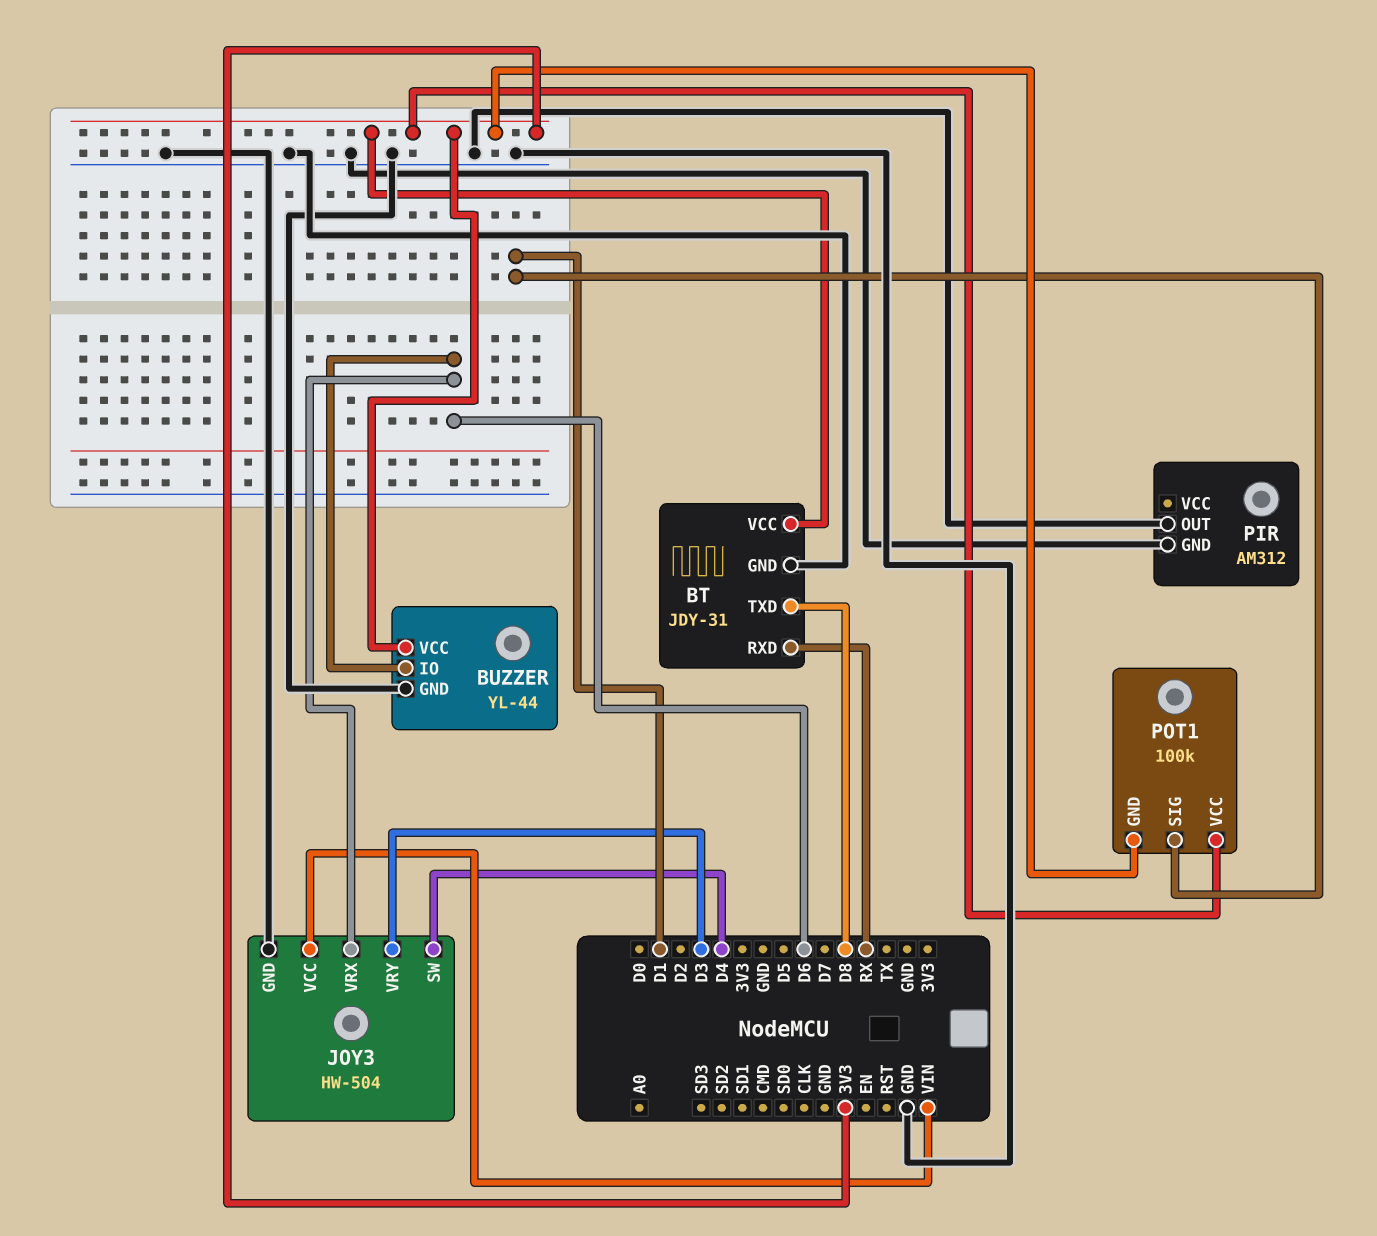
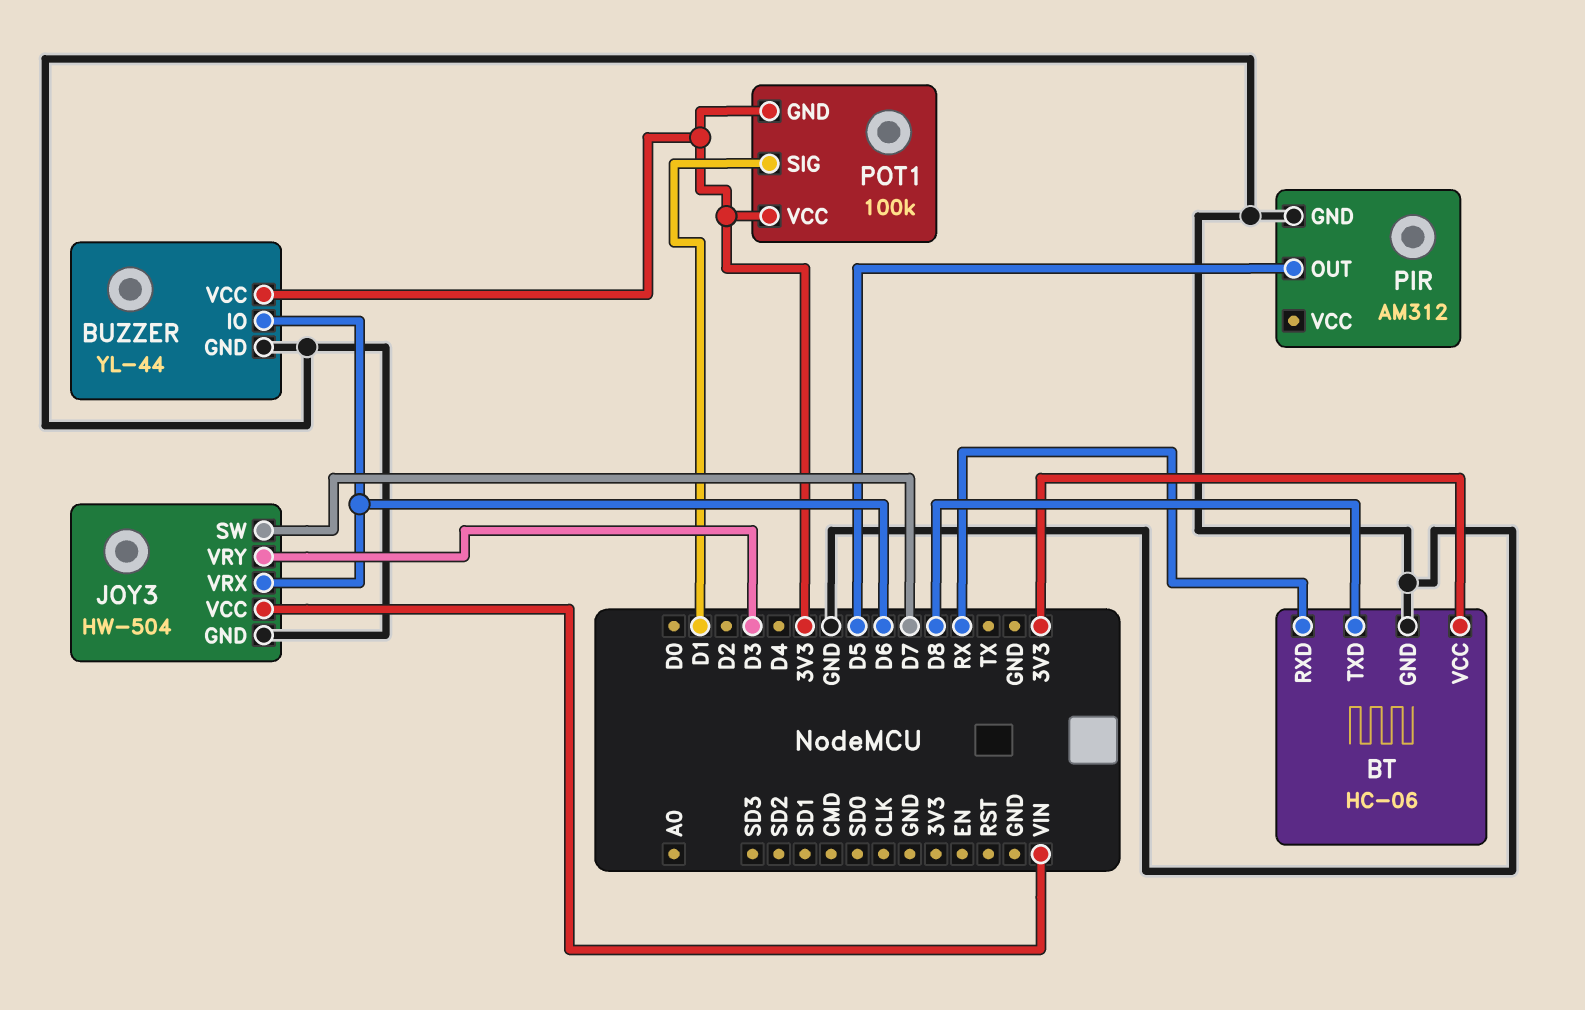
BT: JDY-31 -> HC-06
JOY3 pin SW: D4 -> D7
PIR pin OUT: GND -> D5

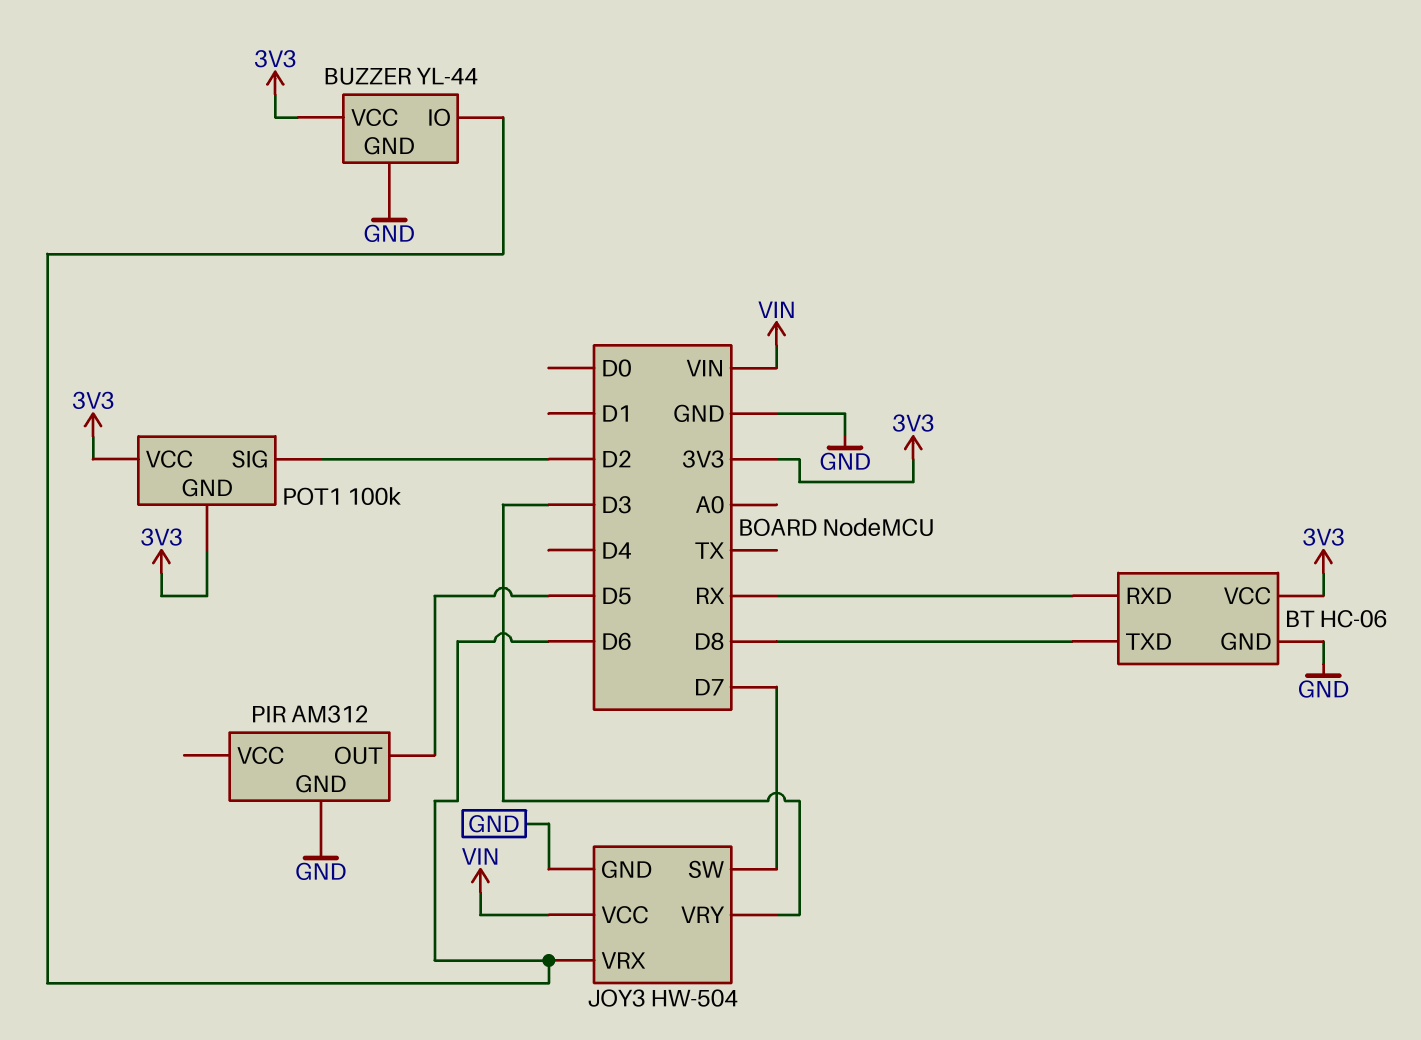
POT1 pin SIG: D1 -> D2

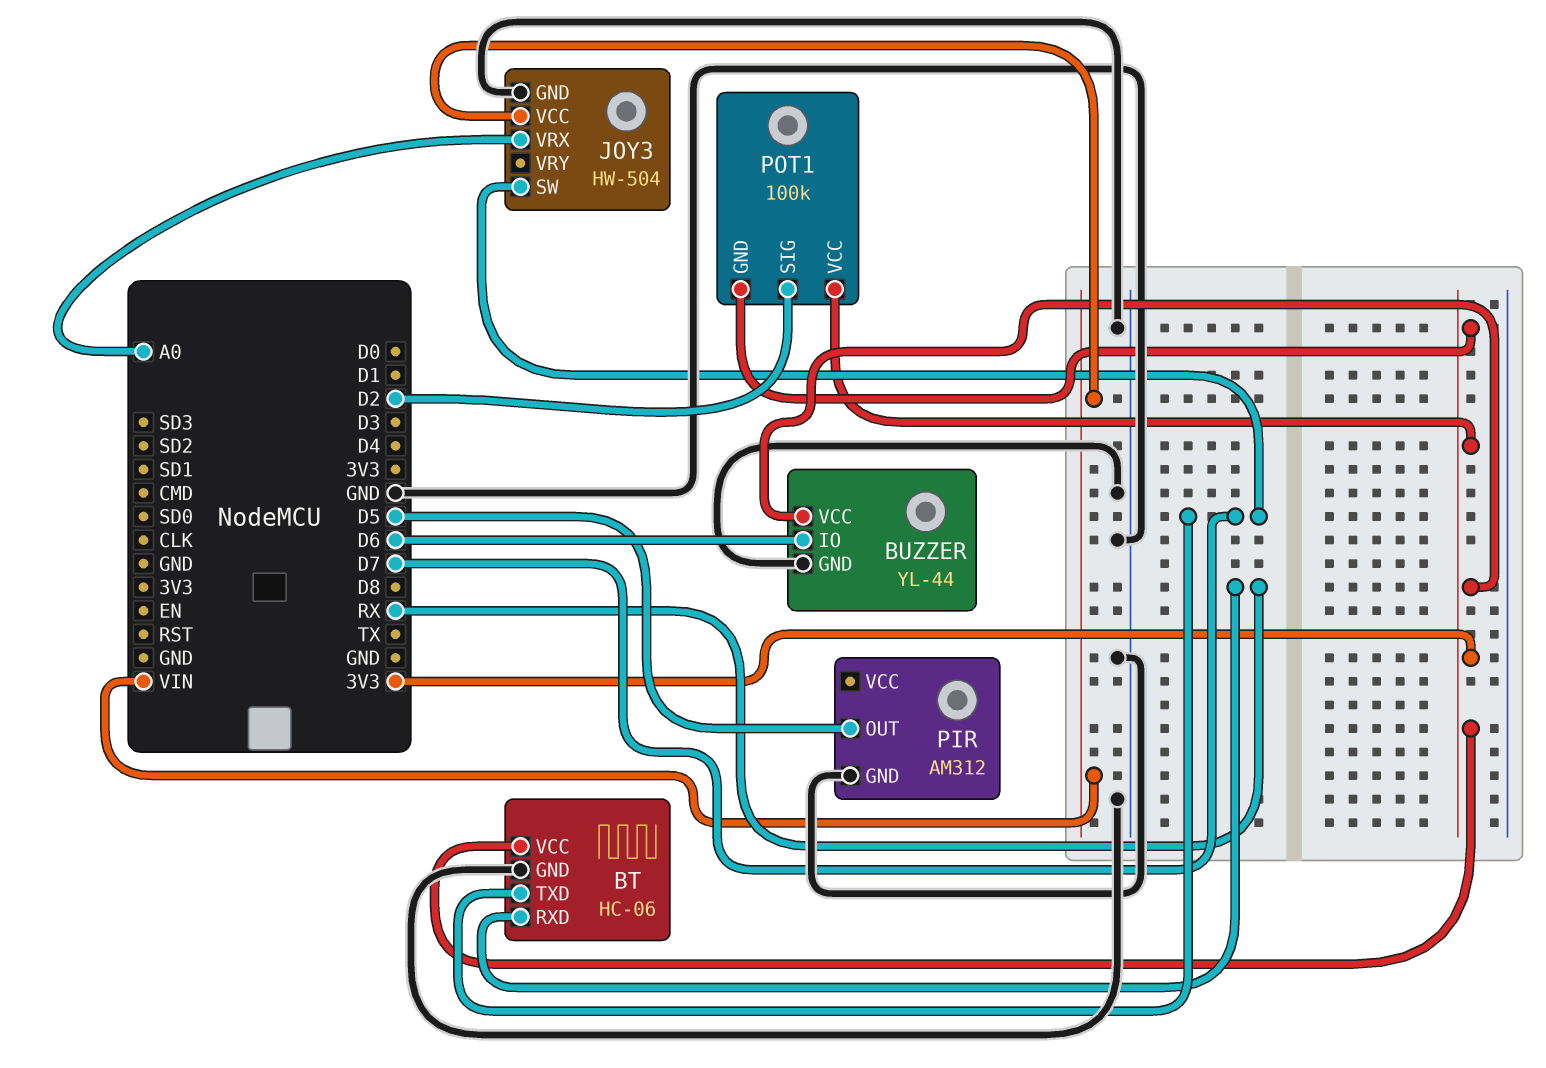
BT pin TXD: D8 -> D7
JOY3 pin VRX: D6 -> A0
JOY3 pin VRY: D3 -> none

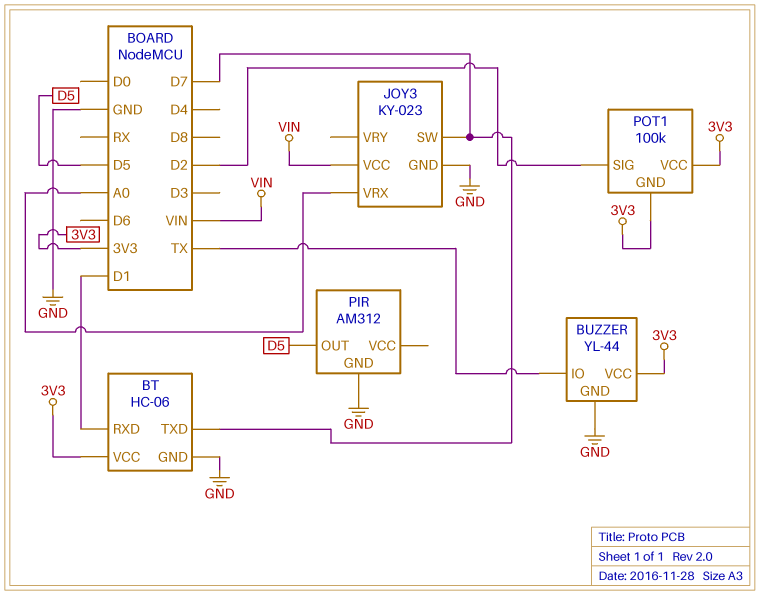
BT pin RXD: RX -> D1
BUZZER pin IO: D6 -> TX
JOY3: HW-504 -> KY-023

